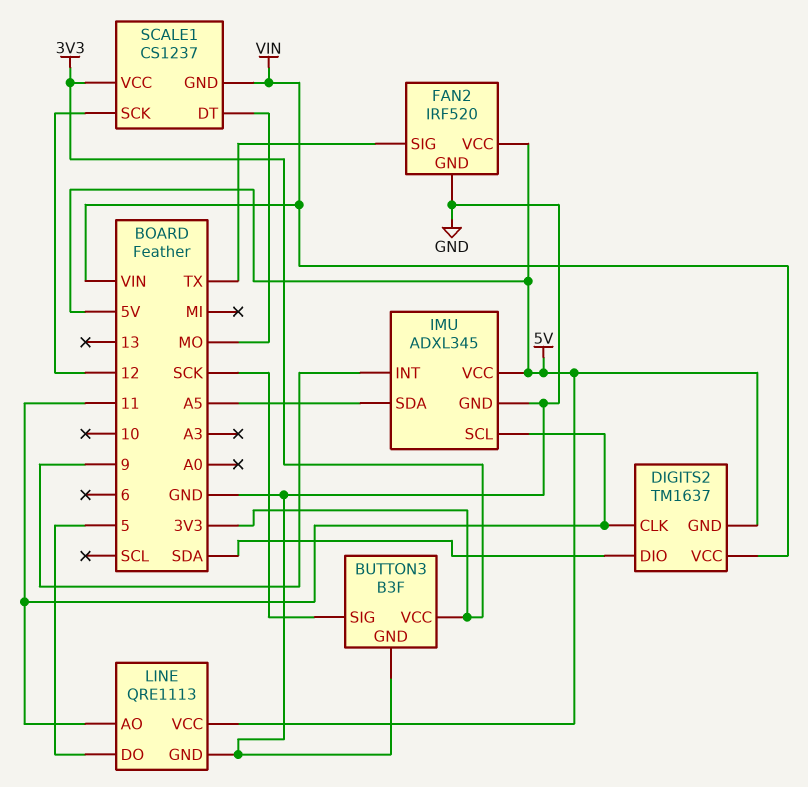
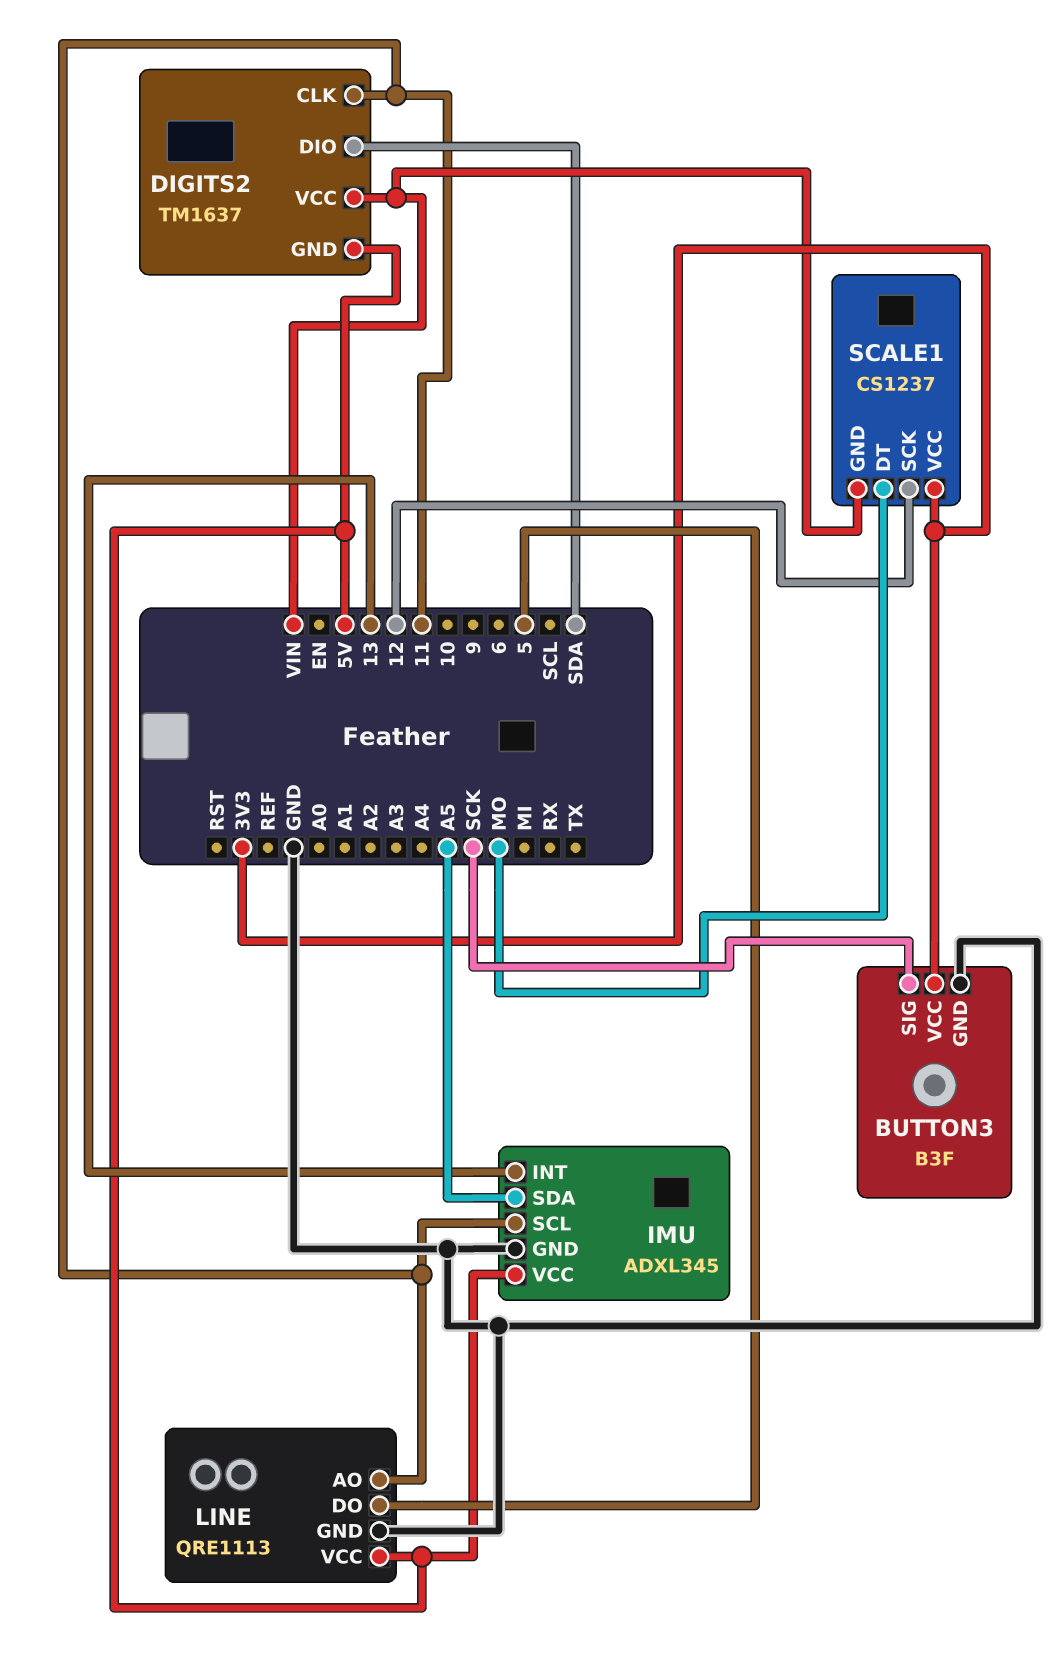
FAN2: IRF520 -> none
FAN2 pin GND: GND -> none
FAN2 pin SIG: TX -> none
FAN2 pin VCC: 5V -> none
IMU pin INT: 9 -> 13

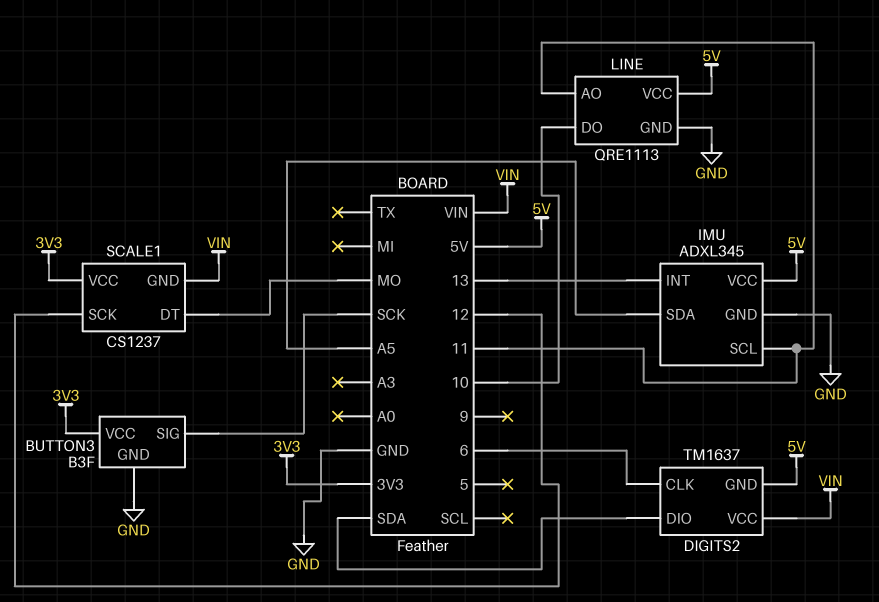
DIGITS2 pin CLK: 11 -> 6
LINE pin DO: 5 -> 10

